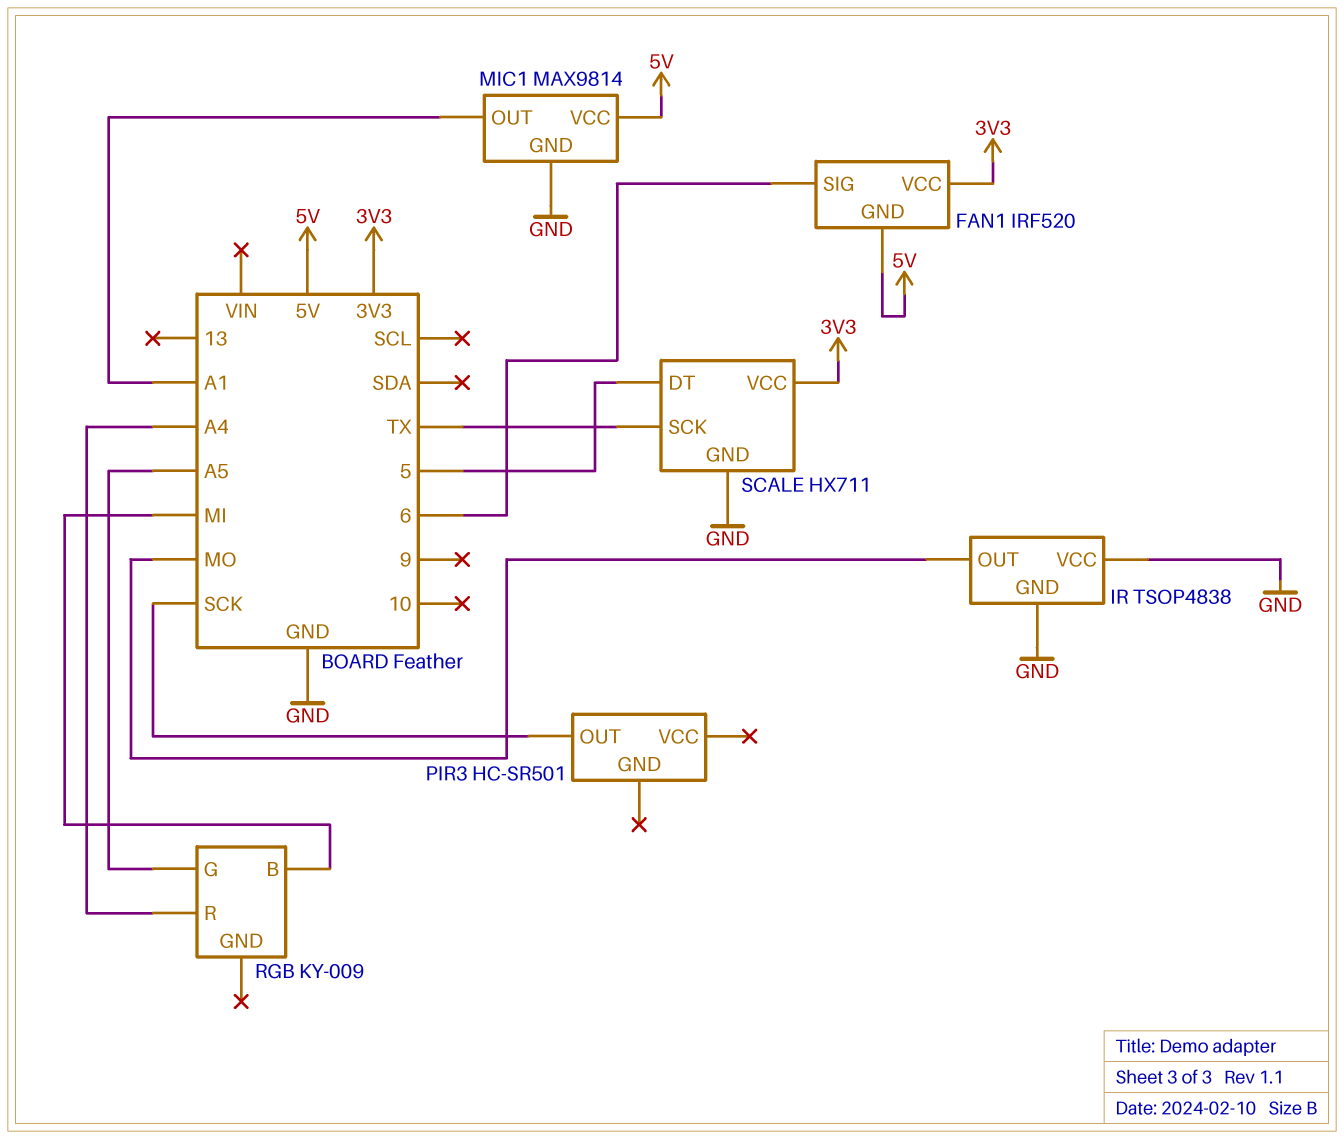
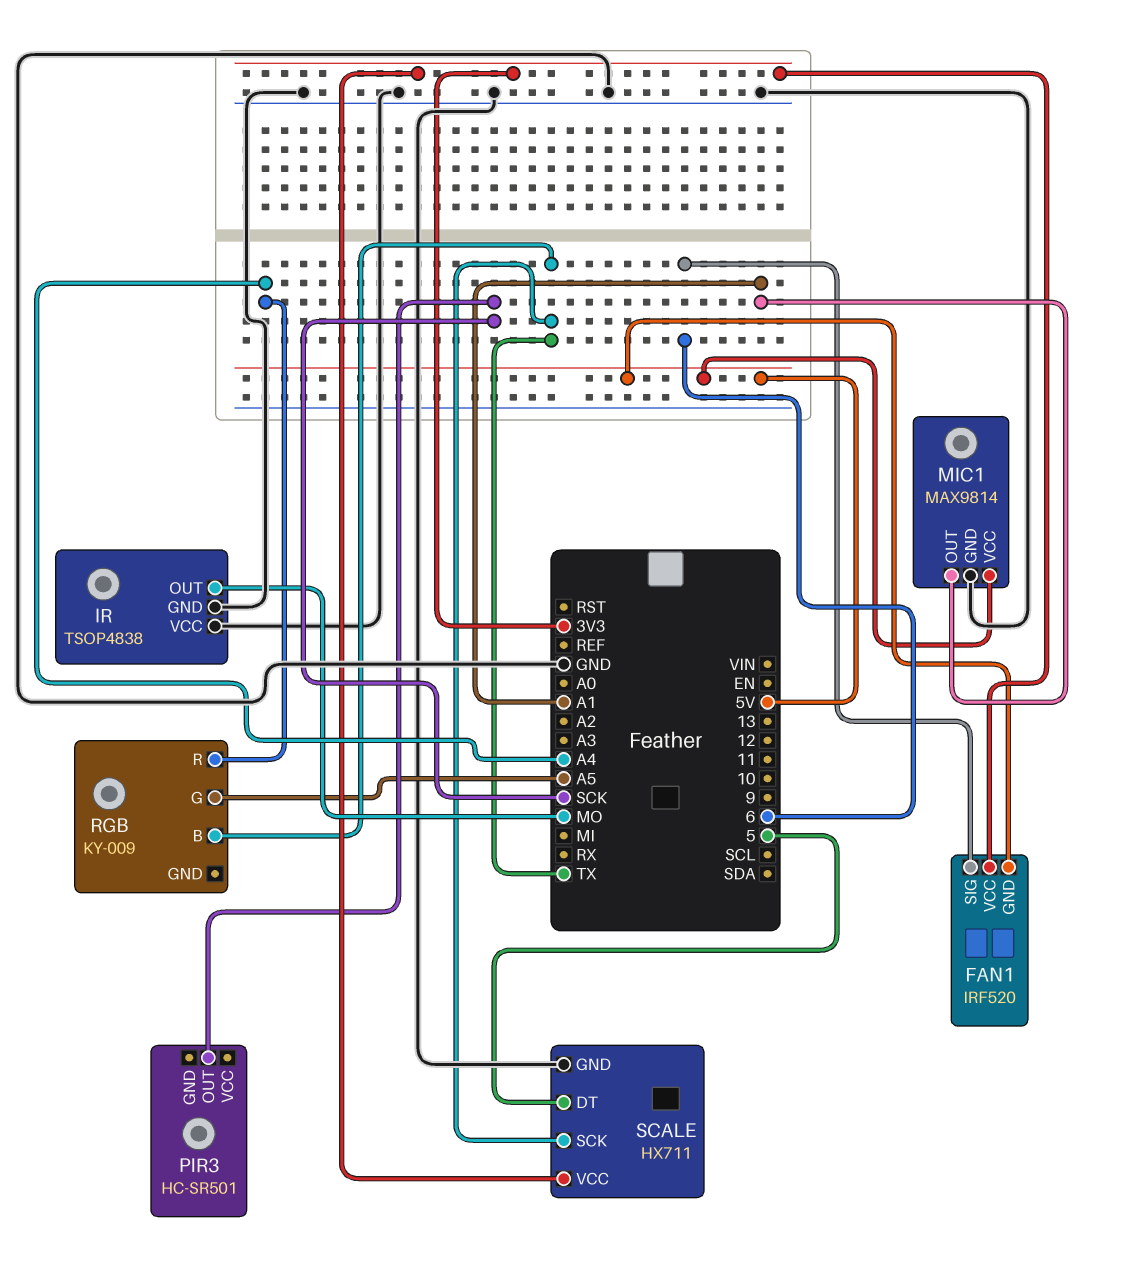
RGB pin B: MI -> TX

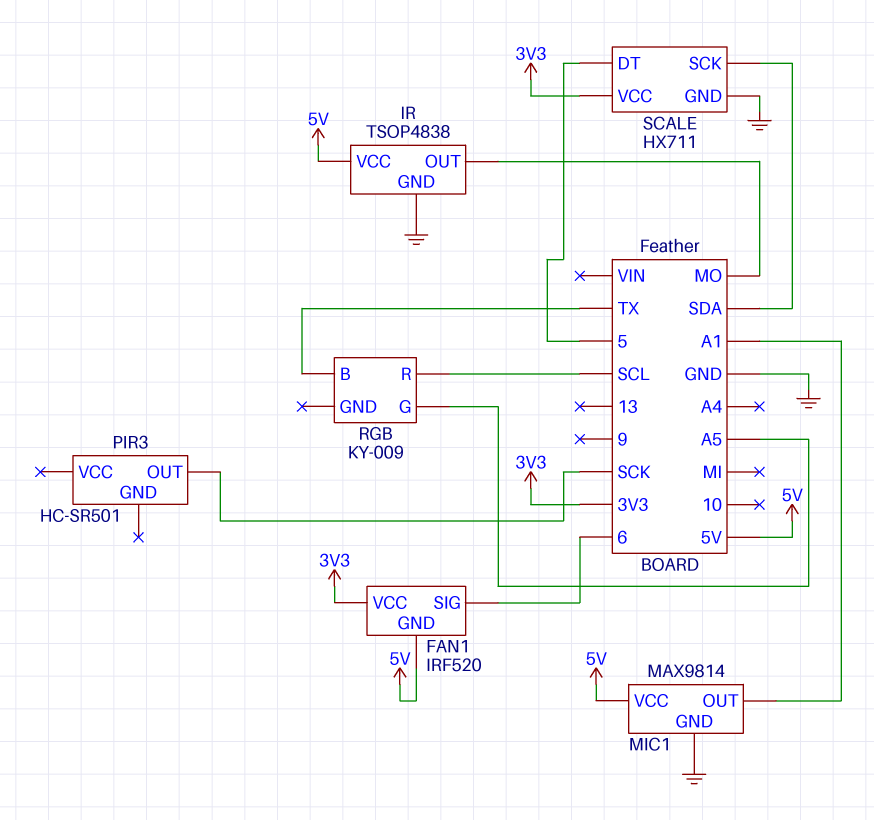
IR pin VCC: GND -> 5V
RGB pin R: A4 -> SCL
SCALE pin SCK: TX -> SDA

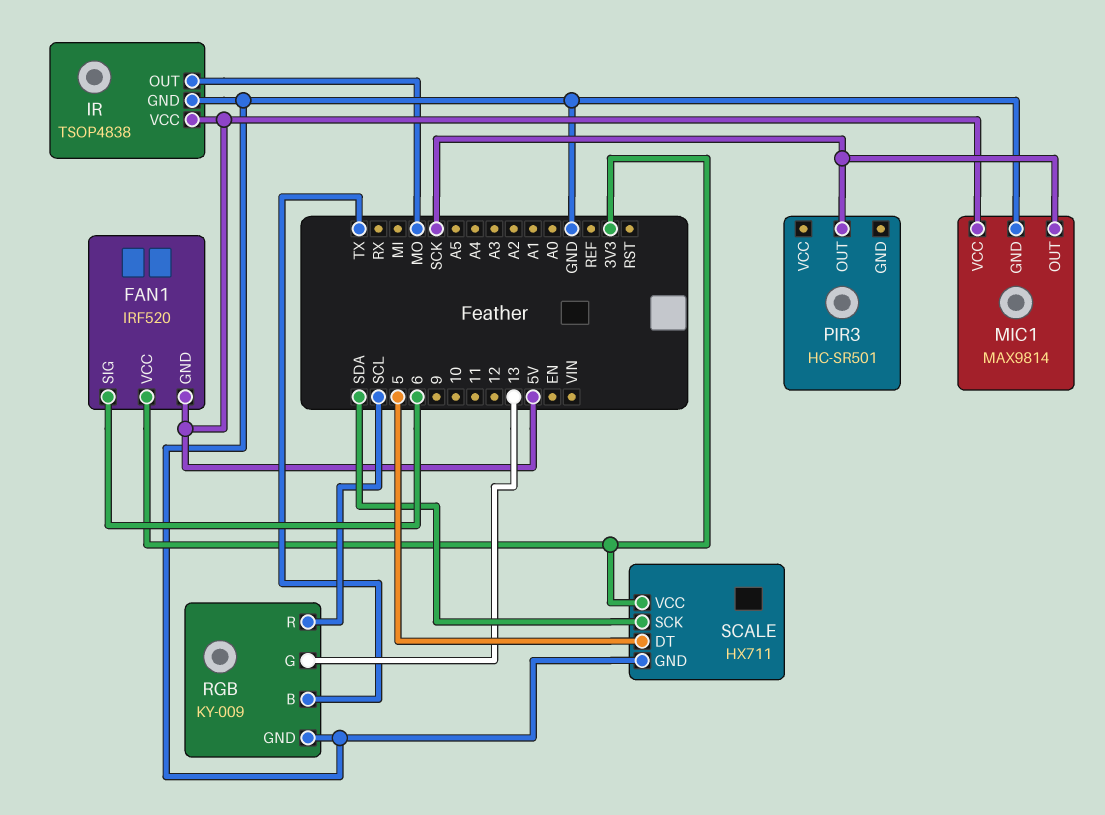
MIC1 pin OUT: A1 -> SCK
RGB pin G: A5 -> 13
RGB pin GND: none -> GND

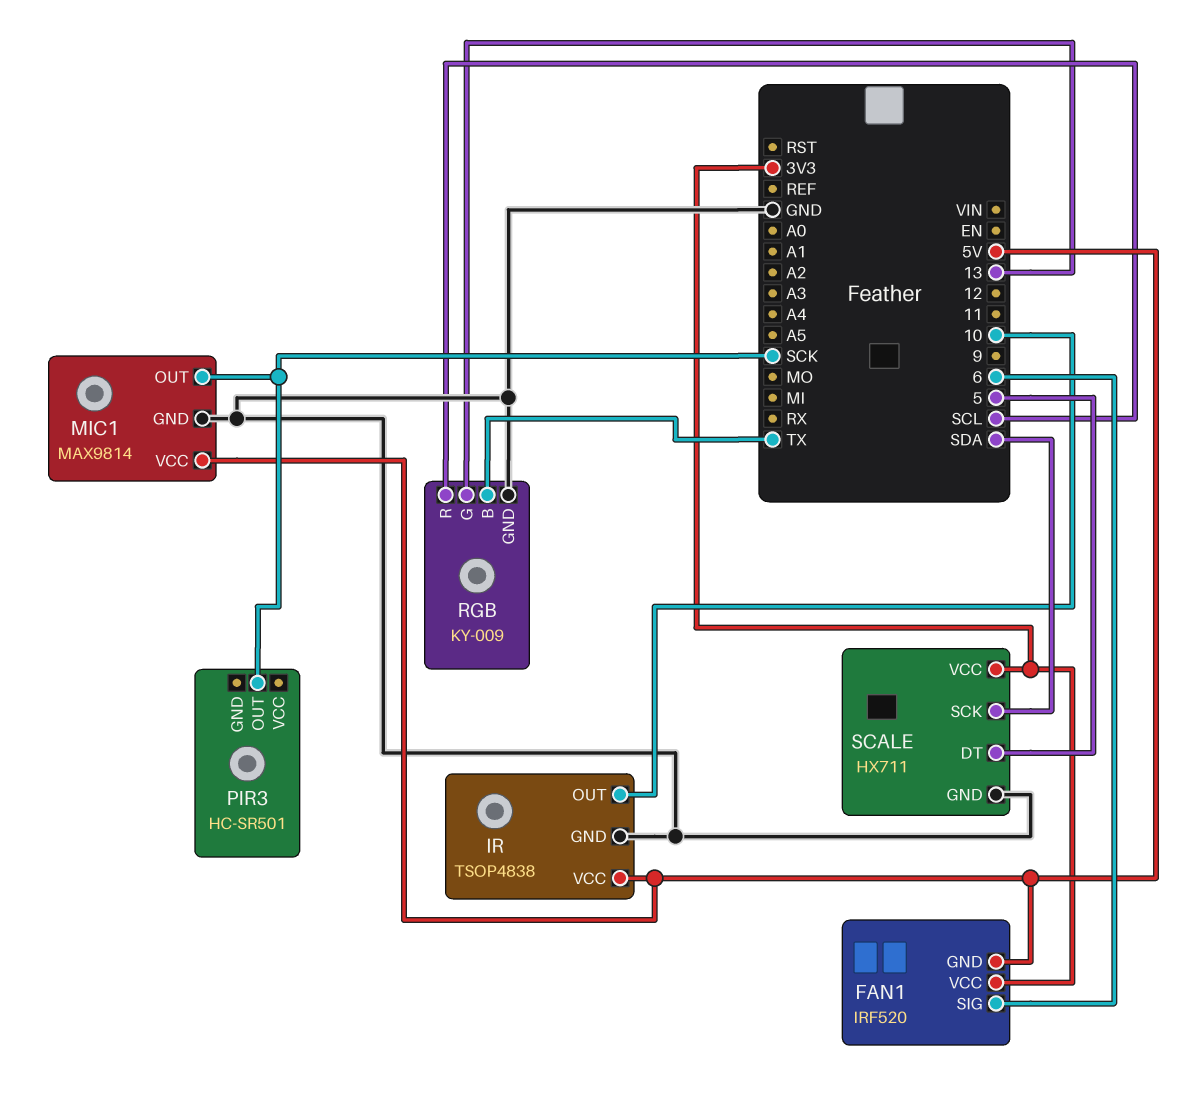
IR pin OUT: MO -> 10

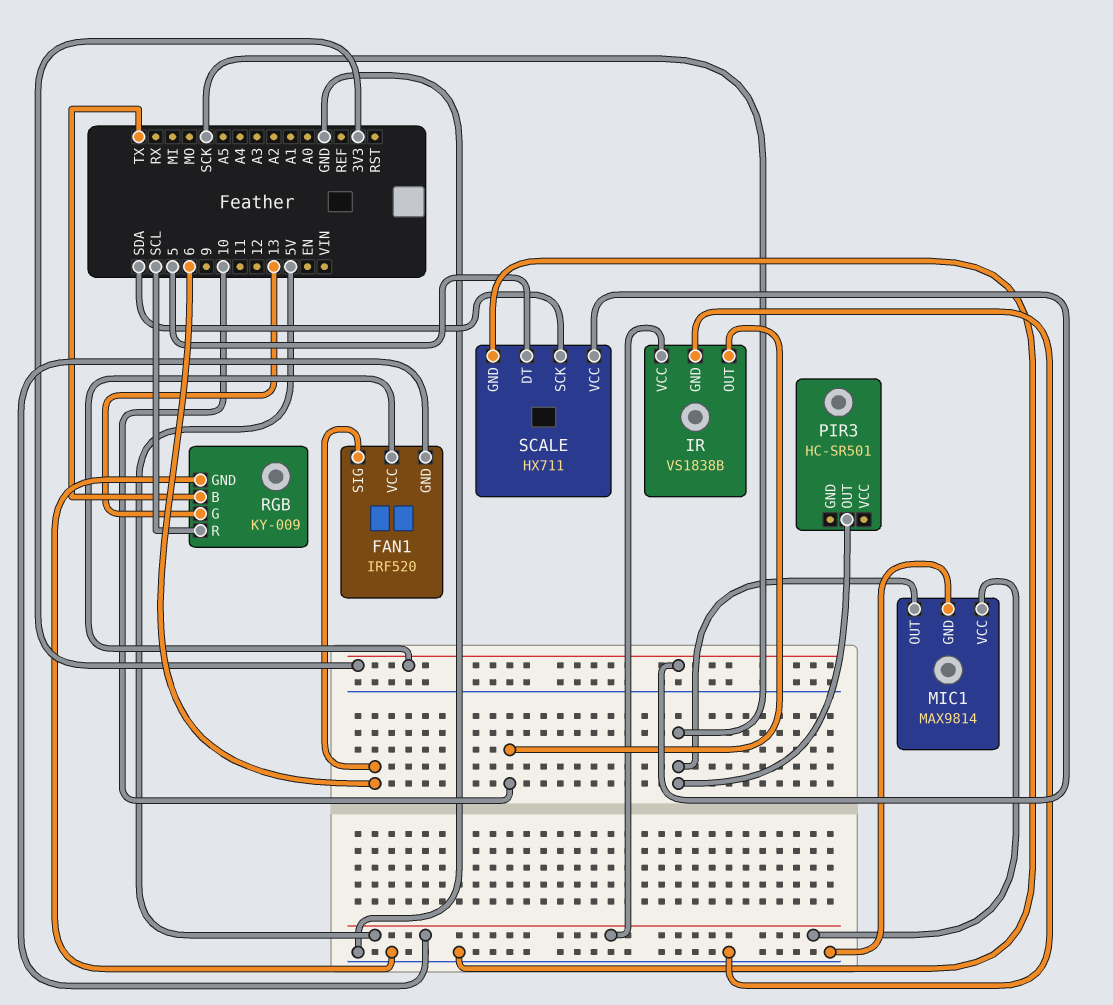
IR: TSOP4838 -> VS1838B

